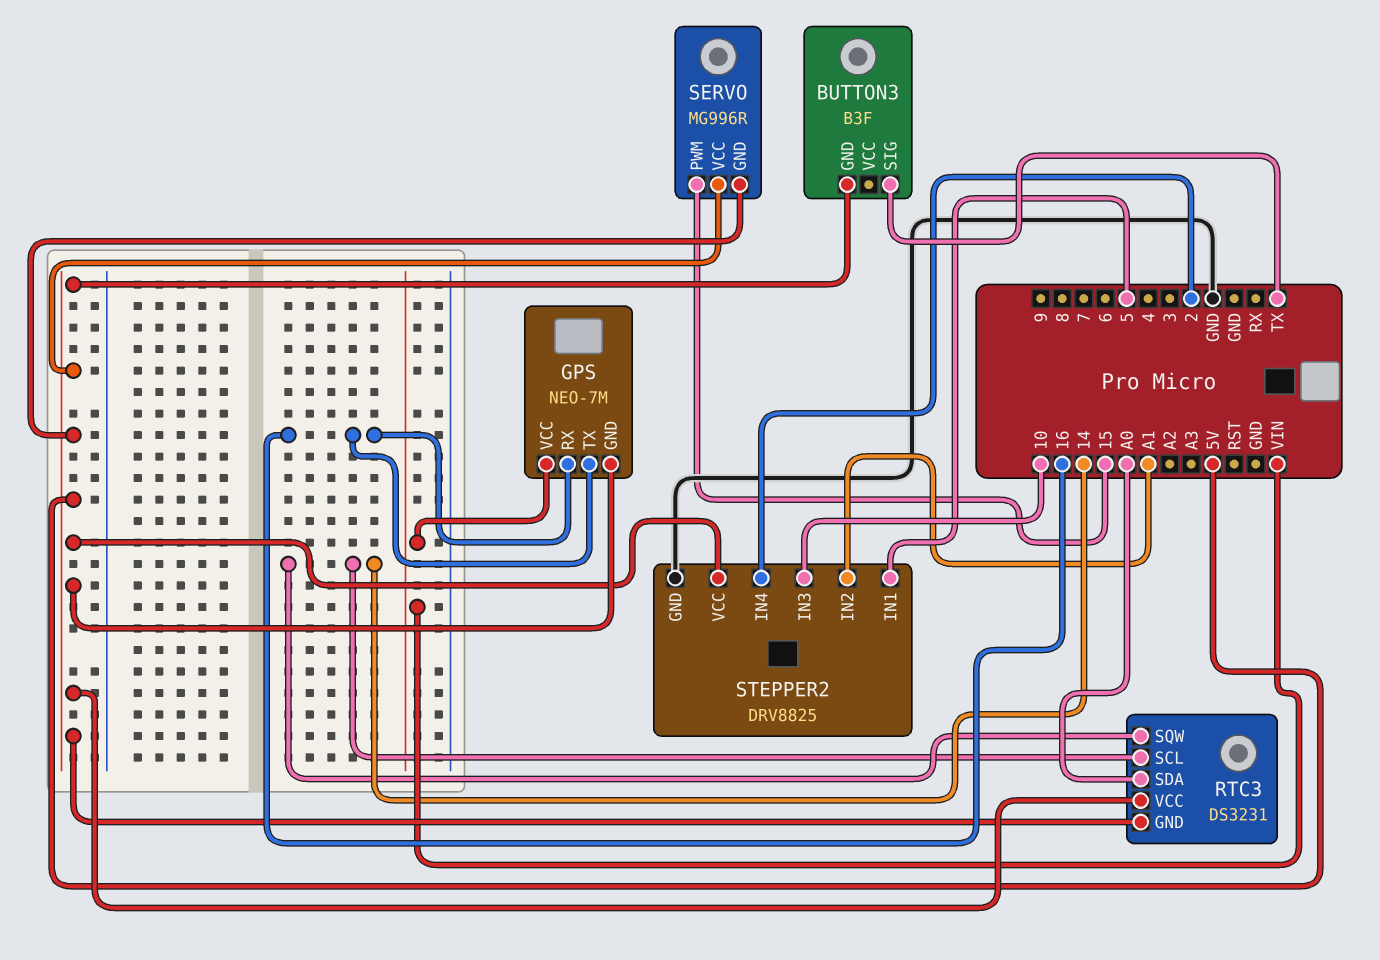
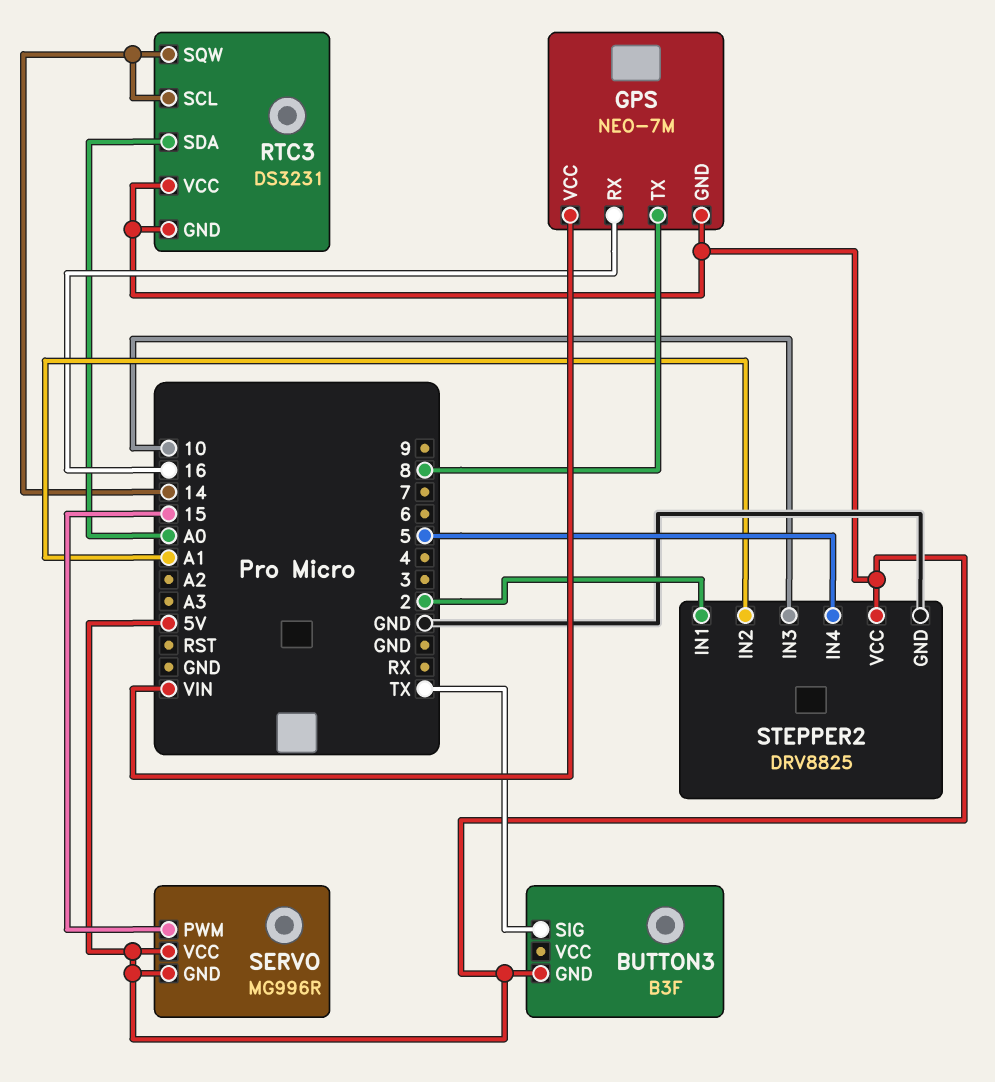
GPS pin TX: 16 -> 8
STEPPER2 pin IN1: 5 -> 2
STEPPER2 pin IN4: 2 -> 5

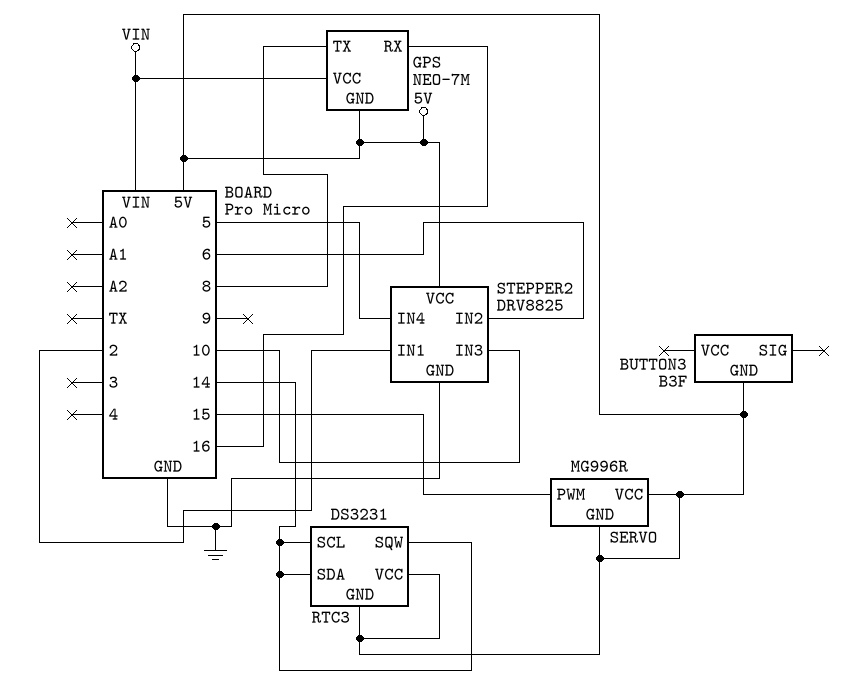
BUTTON3 pin SIG: TX -> none
RTC3 pin SDA: A0 -> 14
STEPPER2 pin IN2: A1 -> 6

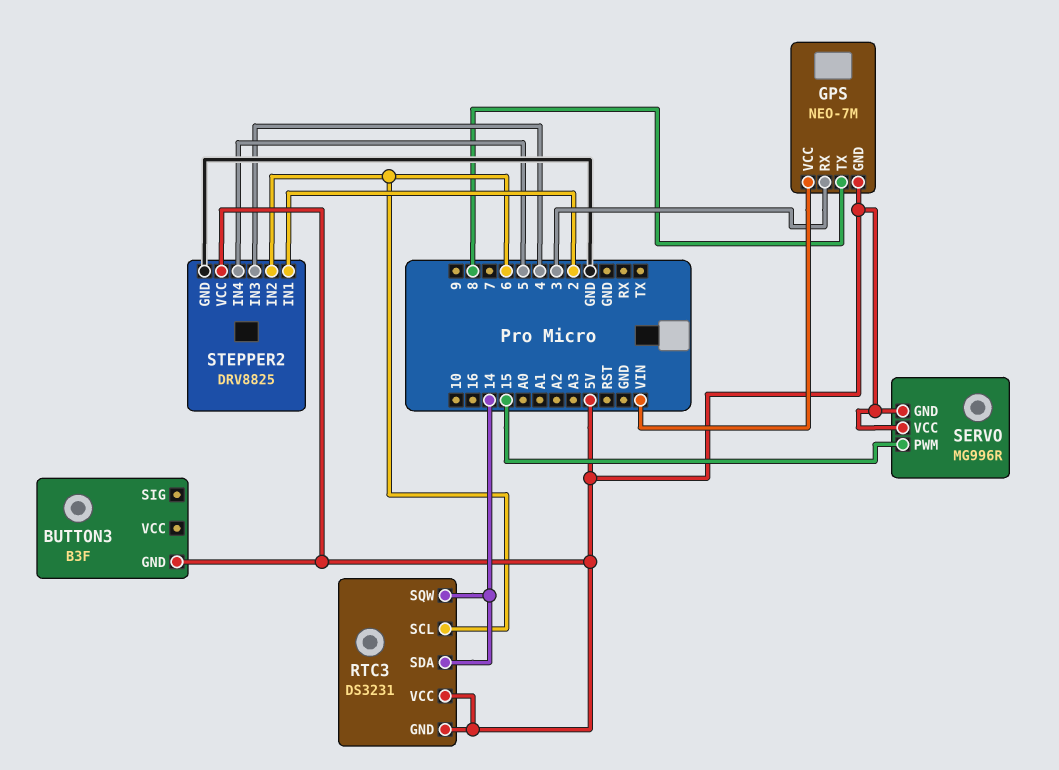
GPS pin RX: 16 -> 3
RTC3 pin SCL: 14 -> 6
STEPPER2 pin IN3: 10 -> 4

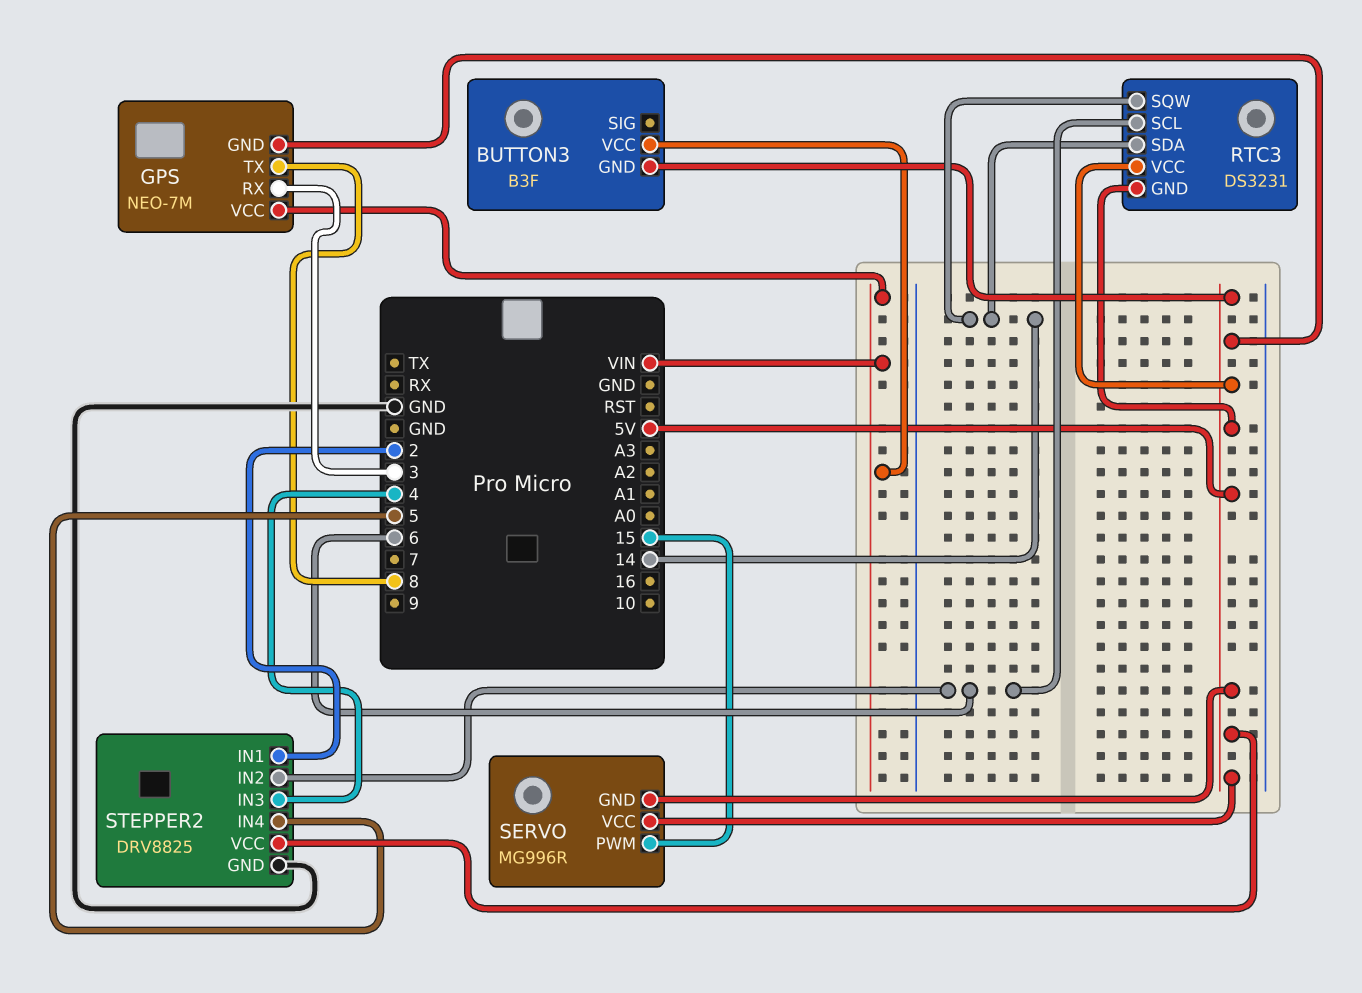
BUTTON3 pin VCC: none -> VIN

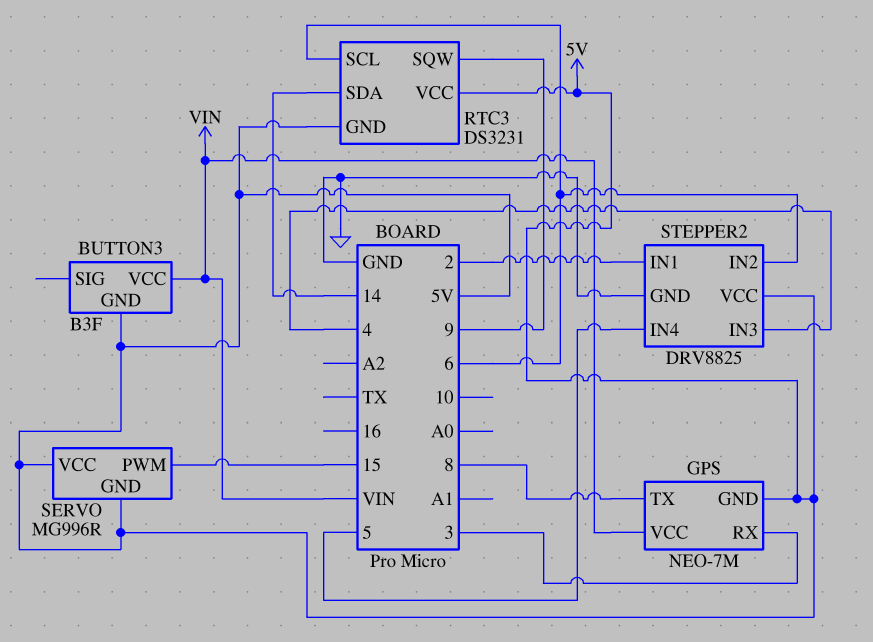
RTC3 pin SQW: 14 -> 9

